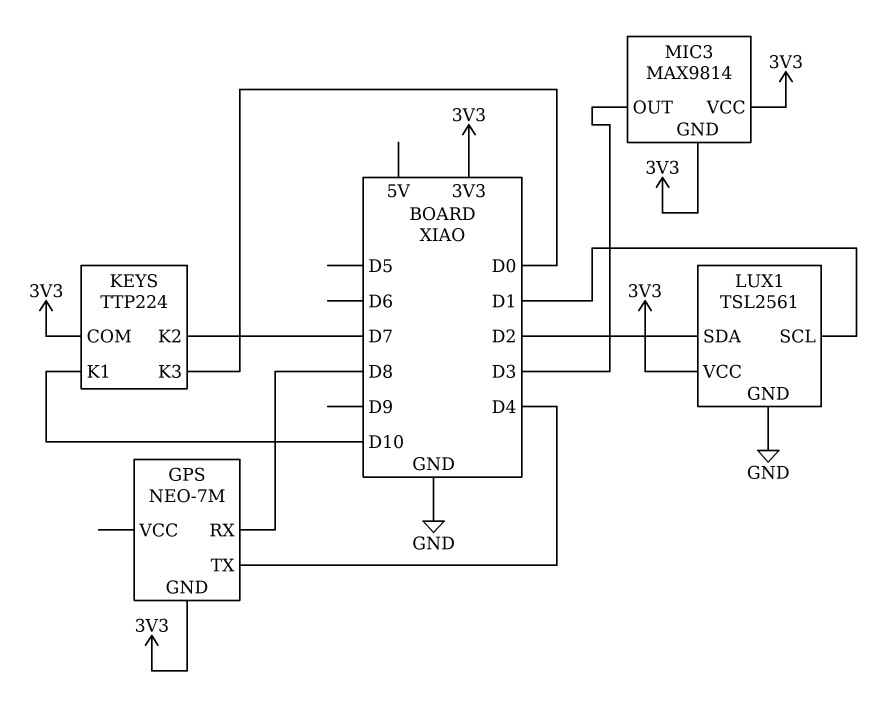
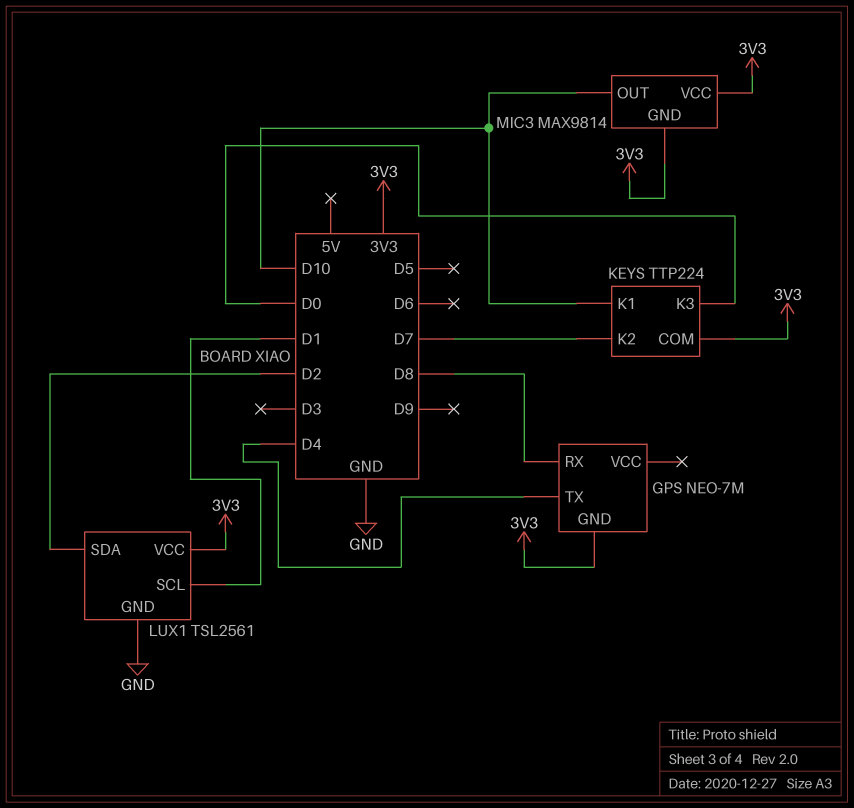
MIC3 pin OUT: D3 -> D10

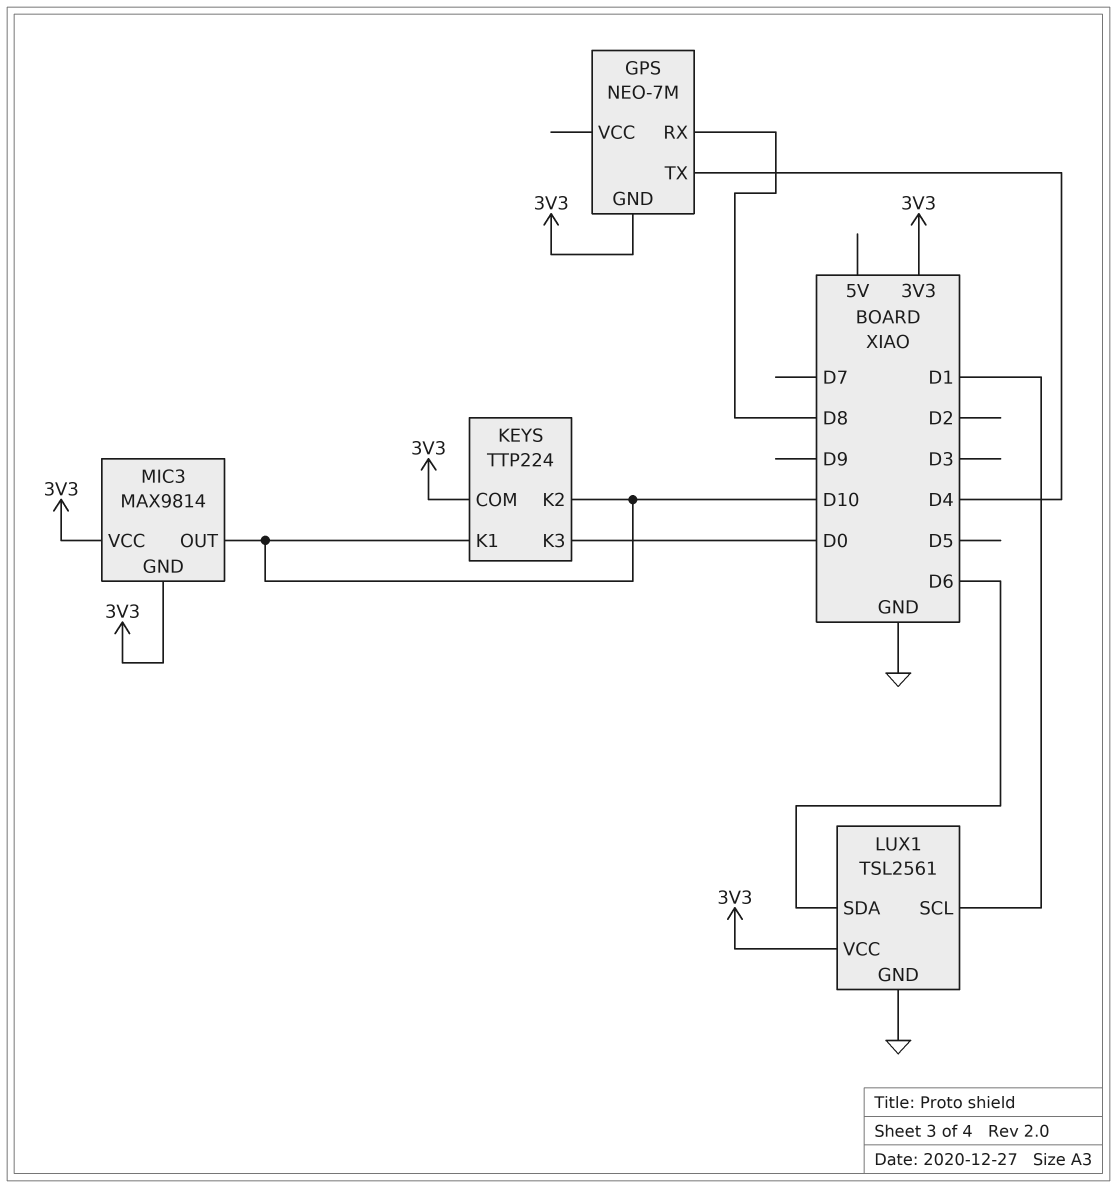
KEYS pin K2: D7 -> D10
LUX1 pin SDA: D2 -> D6

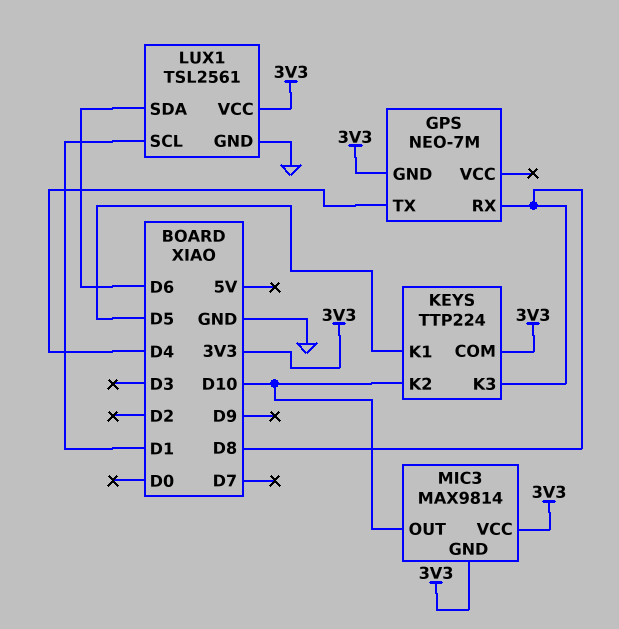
KEYS pin K1: D10 -> D5
KEYS pin K3: D0 -> D8

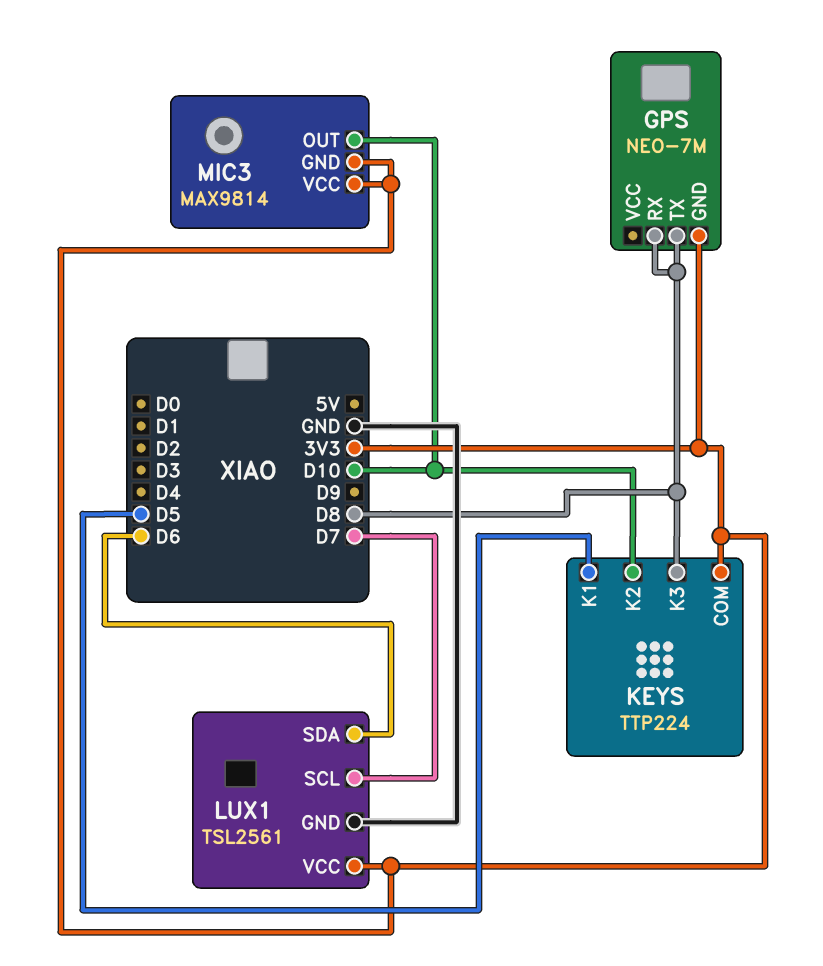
GPS pin TX: D4 -> D8
LUX1 pin SCL: D1 -> D7

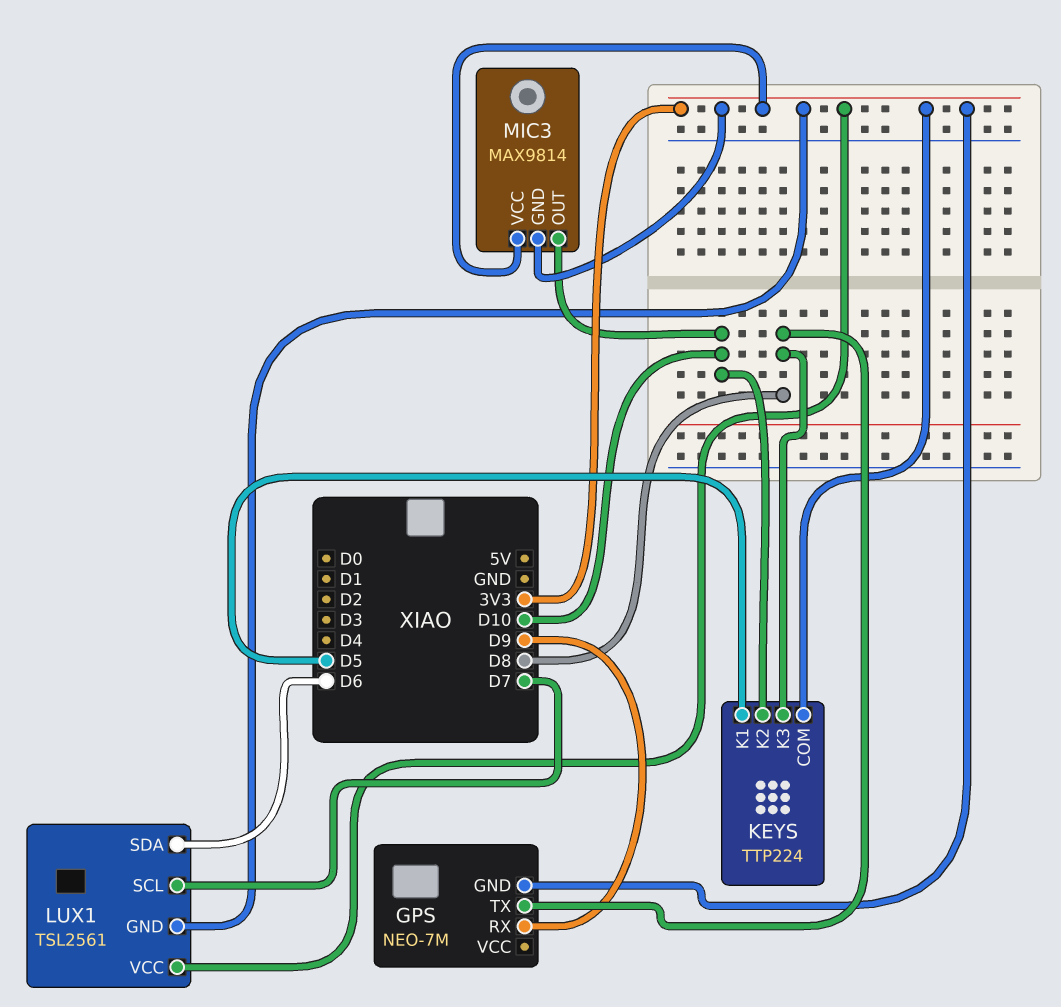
GPS pin RX: D8 -> D9
LUX1 pin GND: GND -> 3V3

